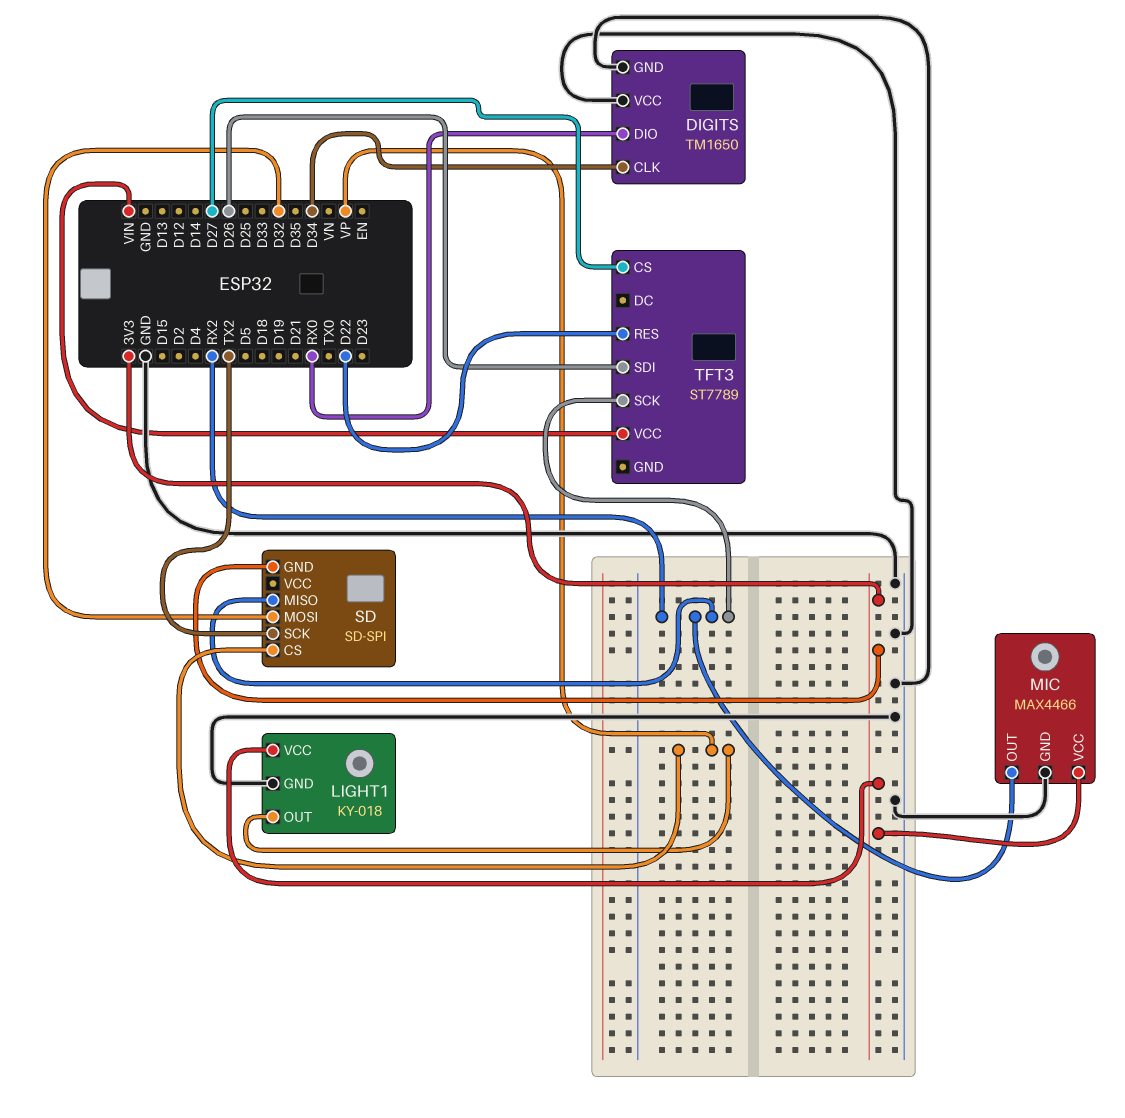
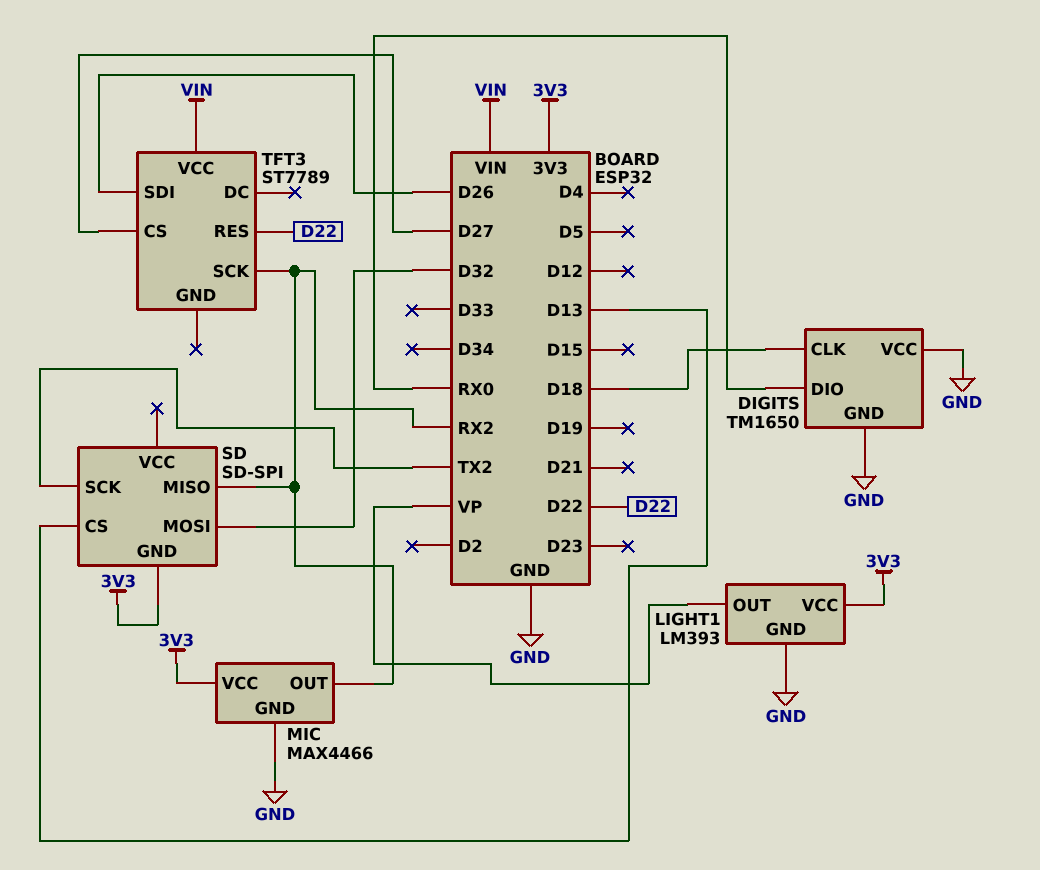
DIGITS pin CLK: D34 -> D18
LIGHT1: KY-018 -> LM393
SD pin CS: VP -> D13

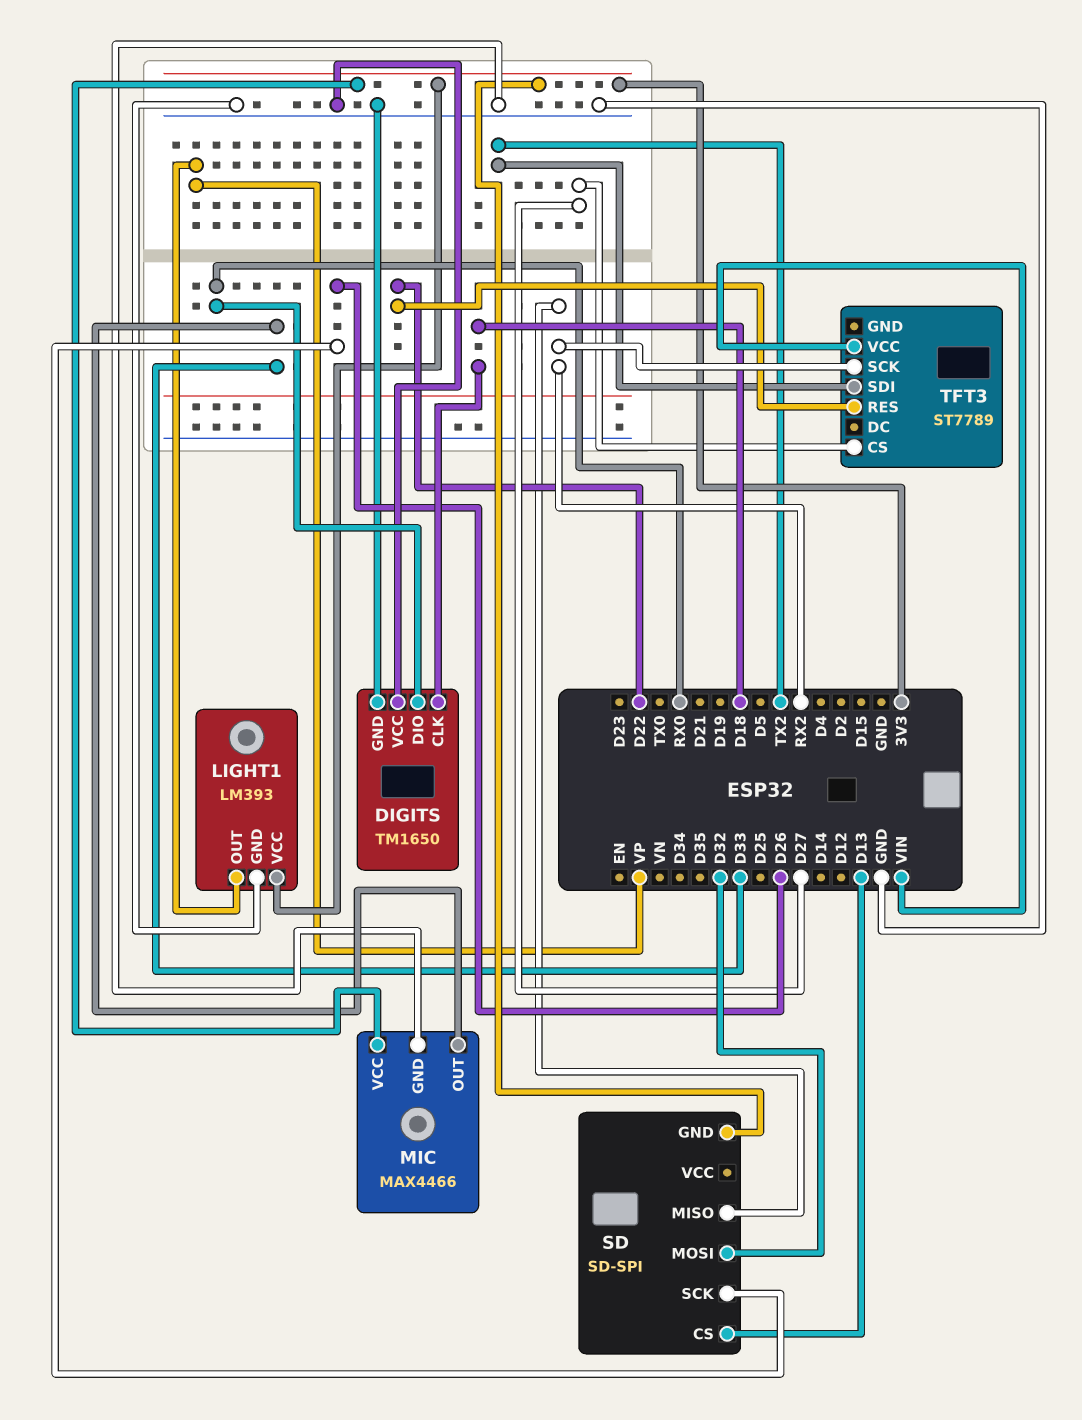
MIC pin OUT: RX2 -> D33
SD pin SCK: TX2 -> D26
TFT3 pin SDI: D26 -> TX2

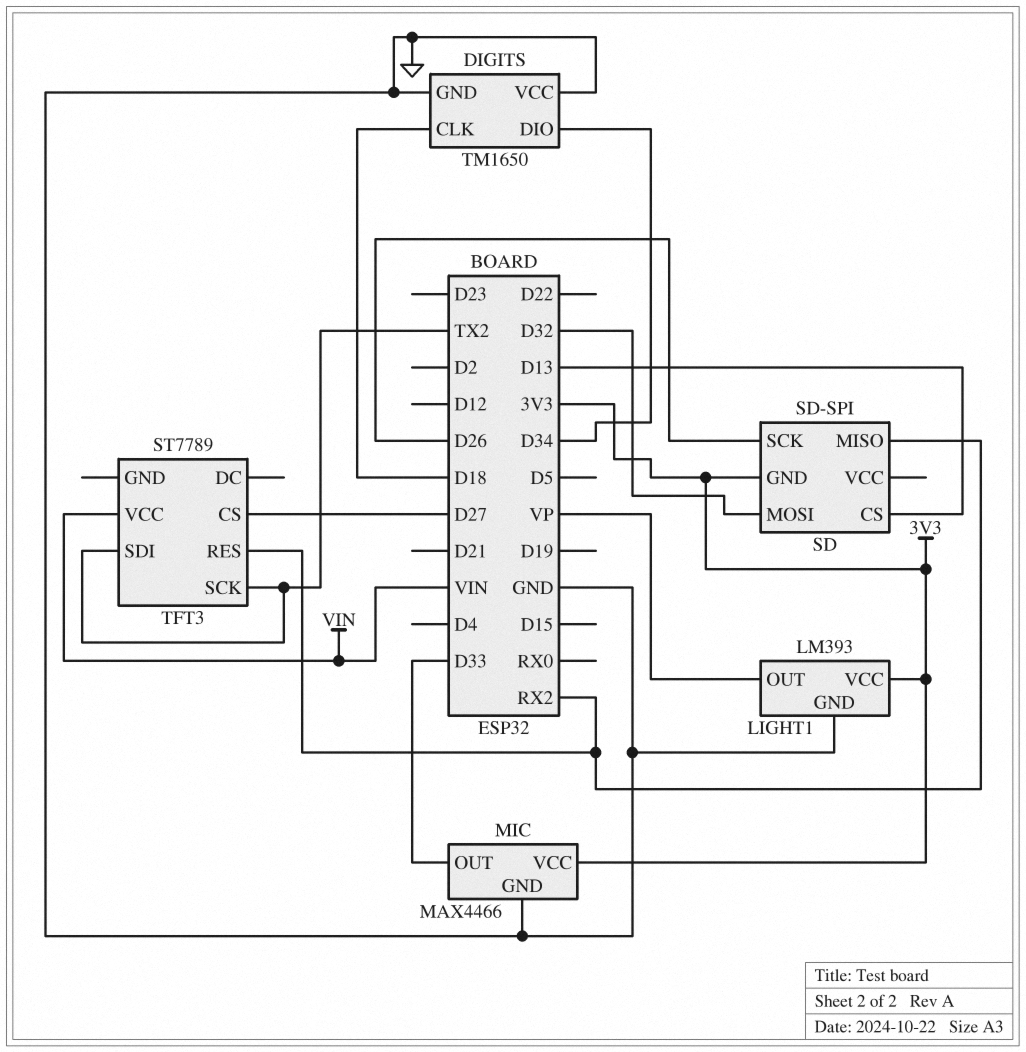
DIGITS pin DIO: RX0 -> D34
TFT3 pin RES: D22 -> RX2
TFT3 pin SCK: RX2 -> TX2

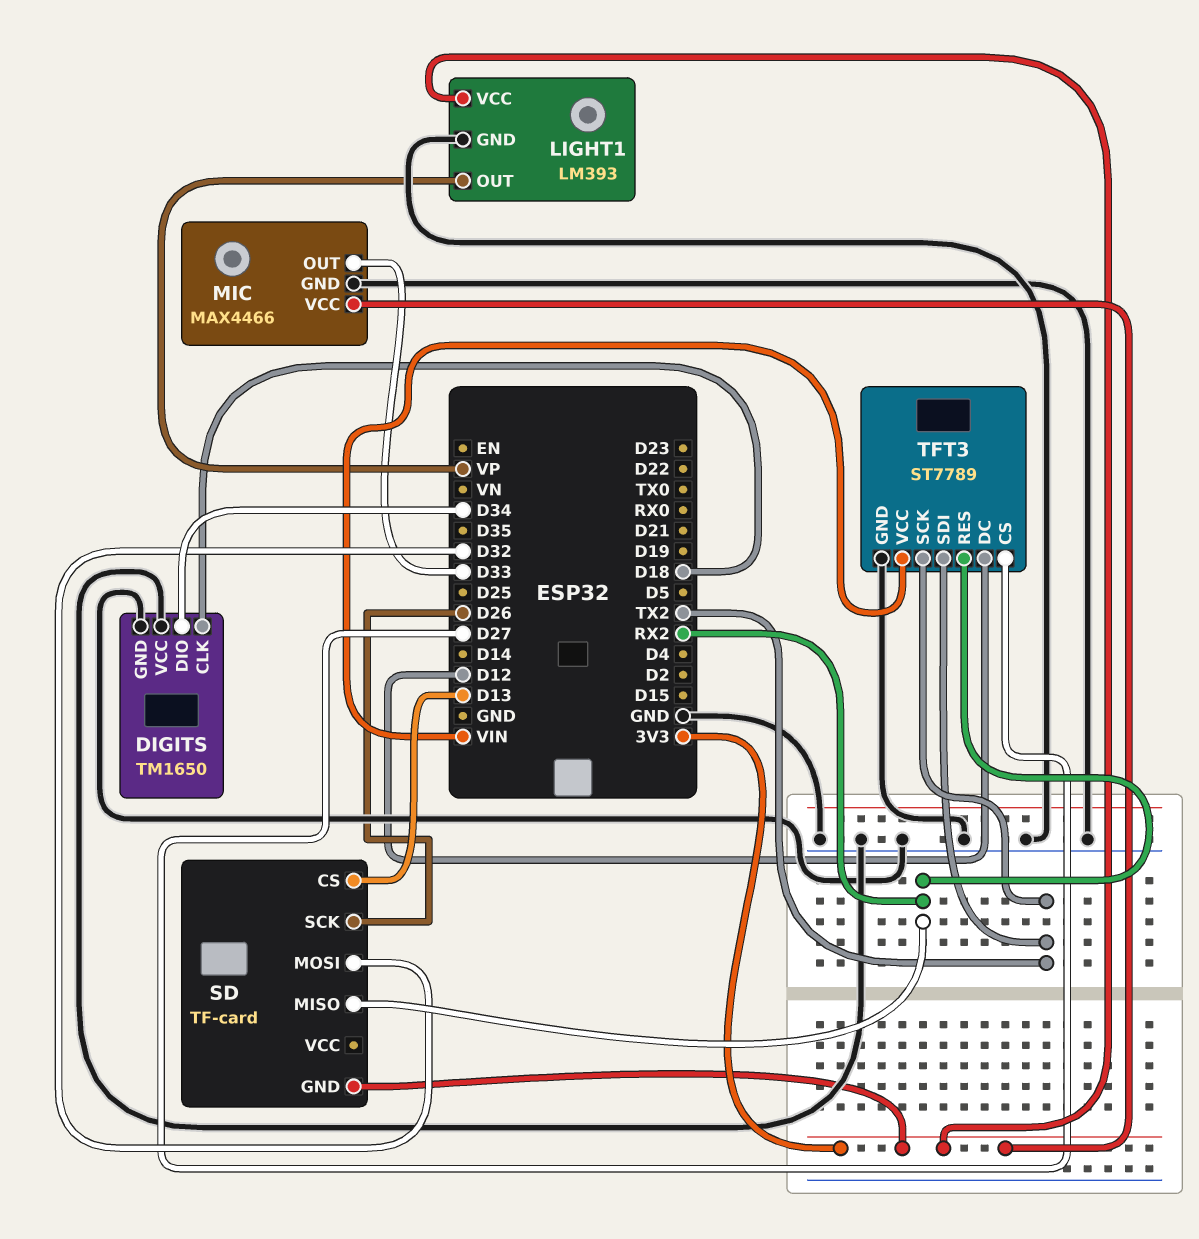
SD: SD-SPI -> TF-card
TFT3 pin DC: none -> D12
TFT3 pin GND: none -> GND

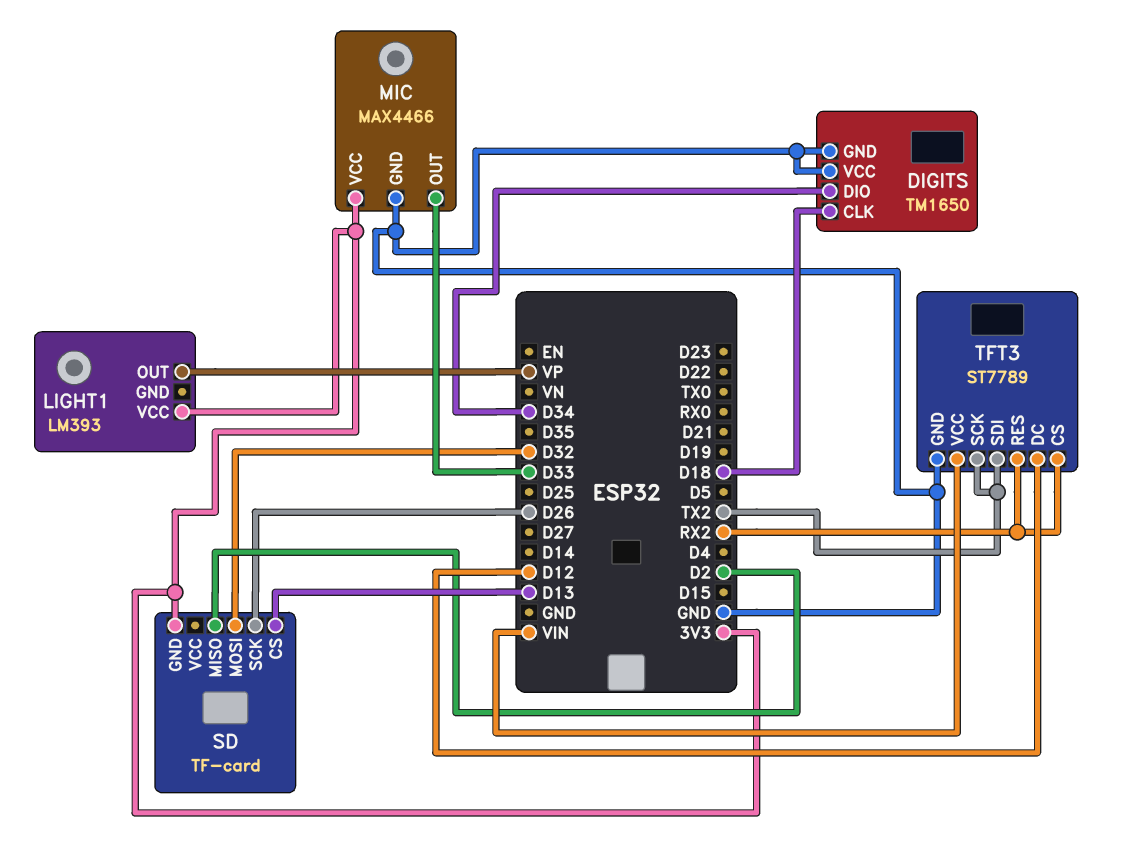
LIGHT1 pin GND: GND -> none
SD pin MISO: RX2 -> D2
TFT3 pin CS: D27 -> RX2

